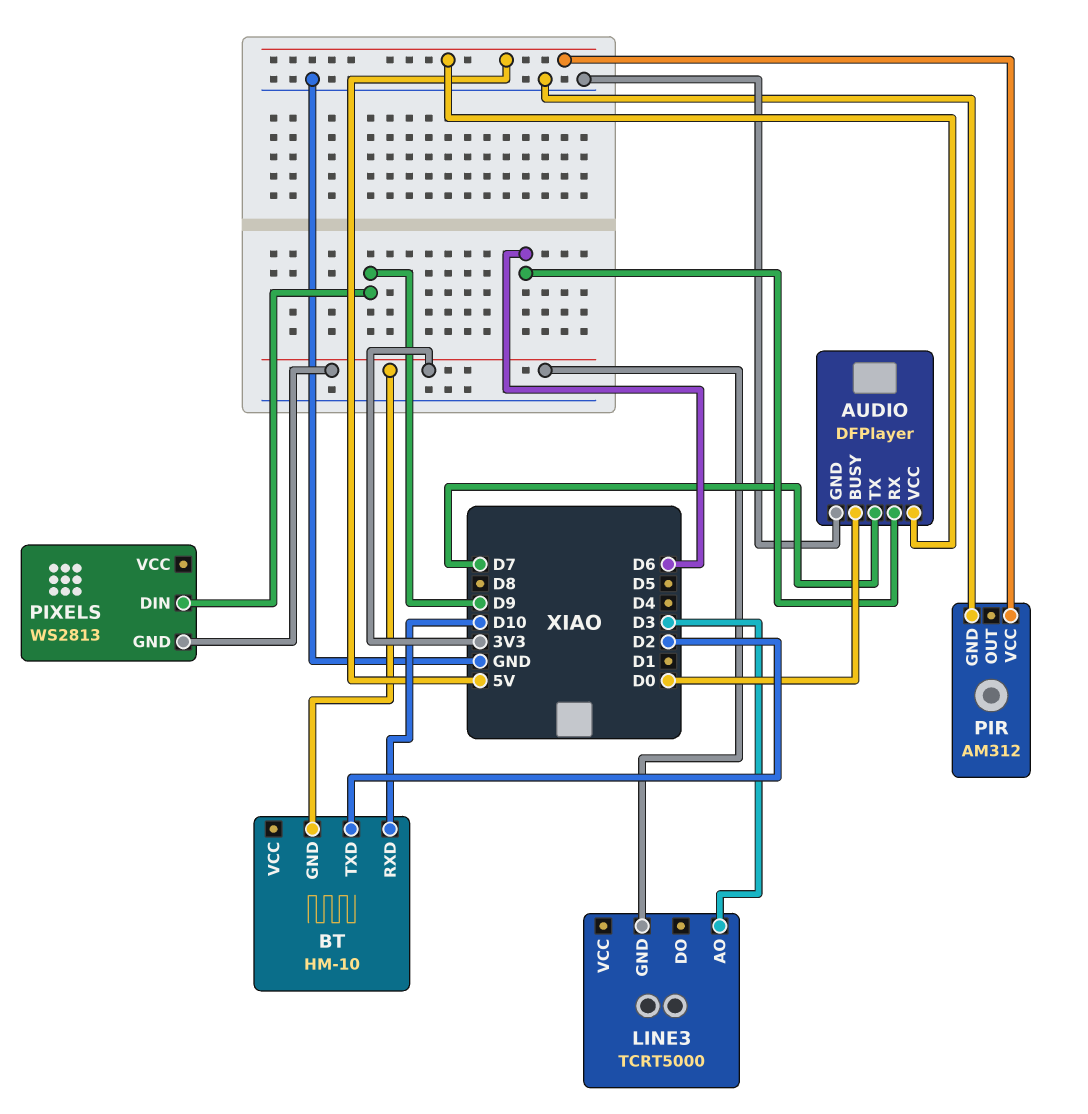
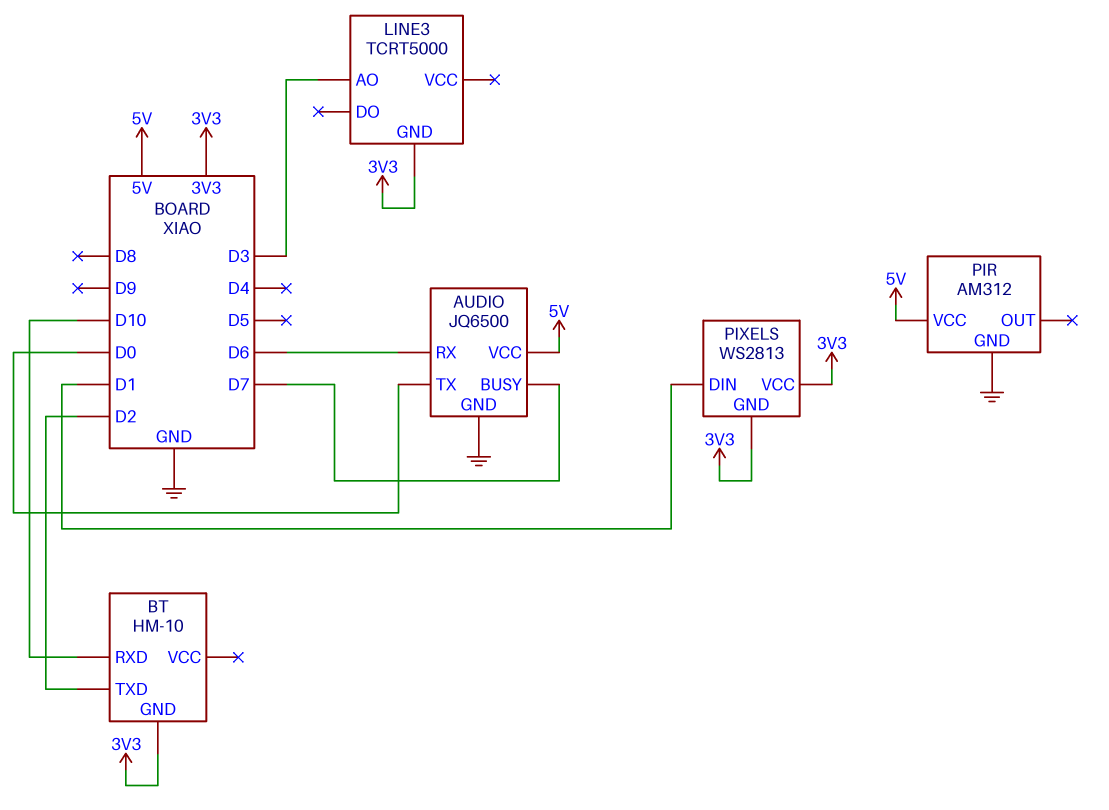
AUDIO: DFPlayer -> JQ6500
AUDIO pin BUSY: D0 -> D7
AUDIO pin TX: D7 -> D0
PIXELS pin DIN: D9 -> D1
PIXELS pin VCC: none -> 3V3

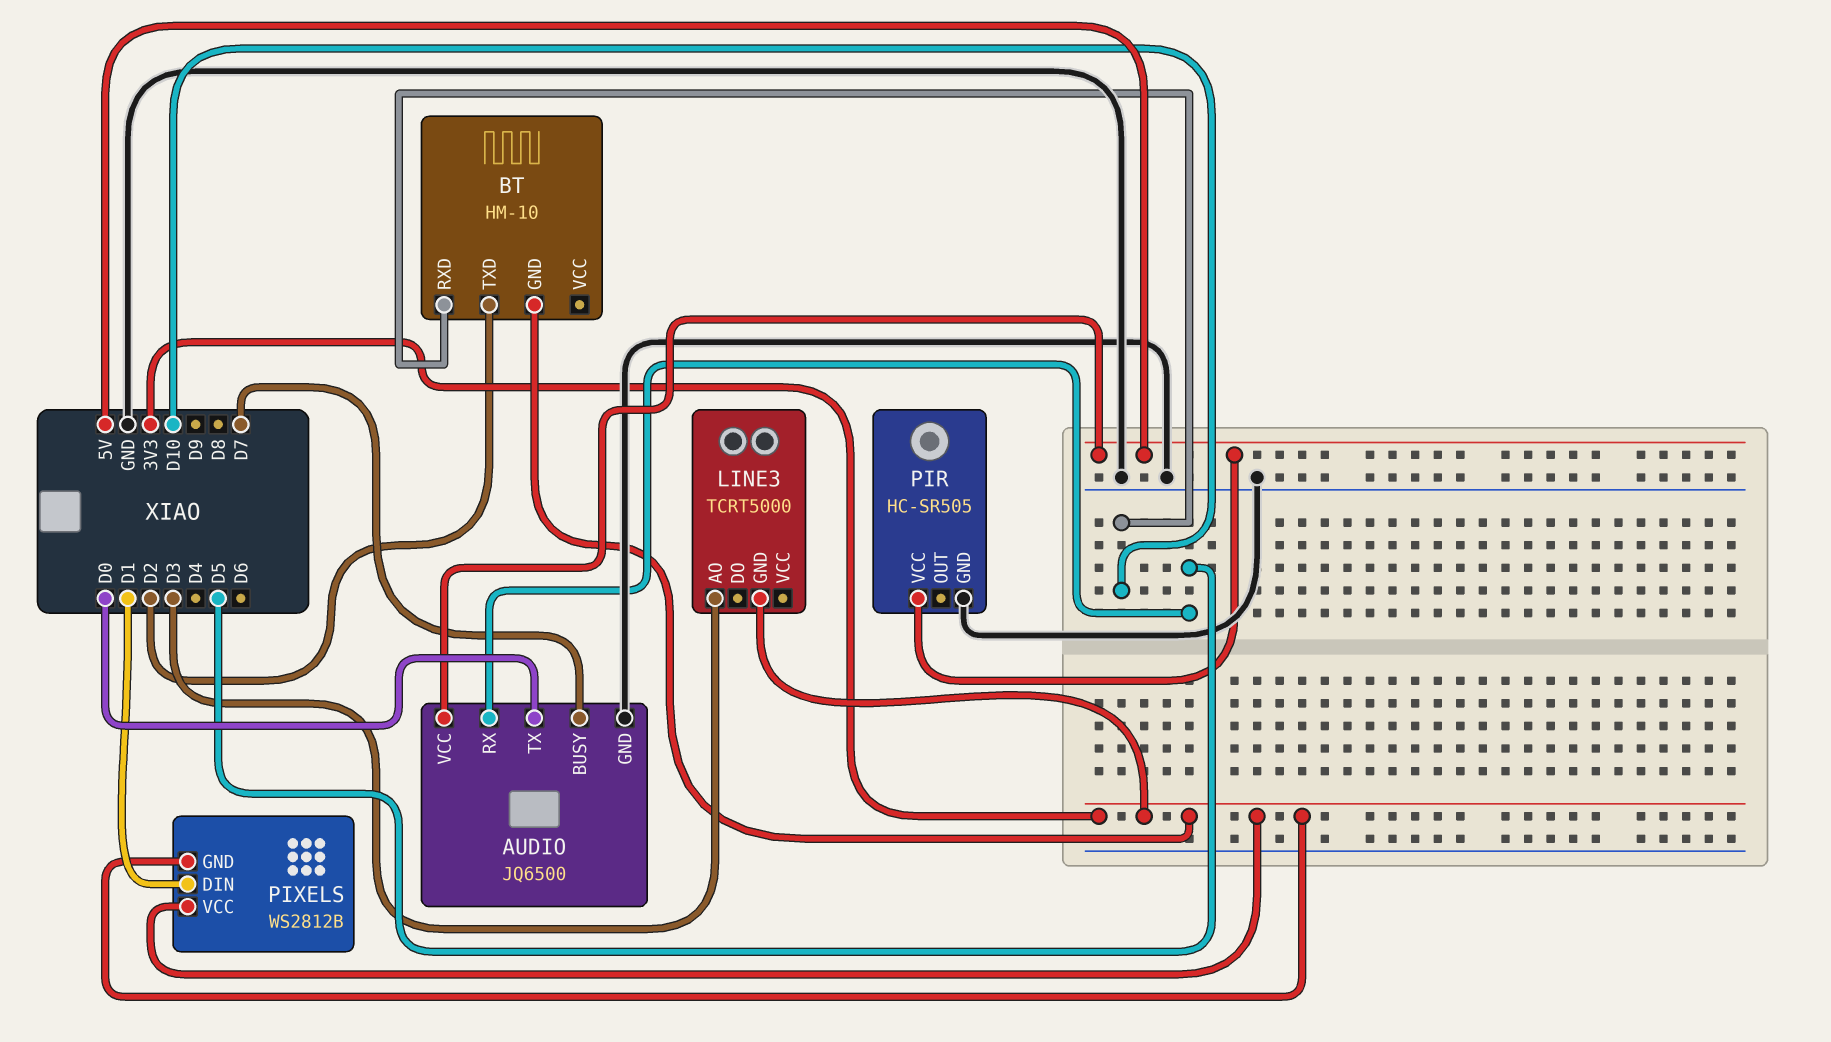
AUDIO pin RX: D6 -> D5
PIR: AM312 -> HC-SR505
PIXELS: WS2813 -> WS2812B

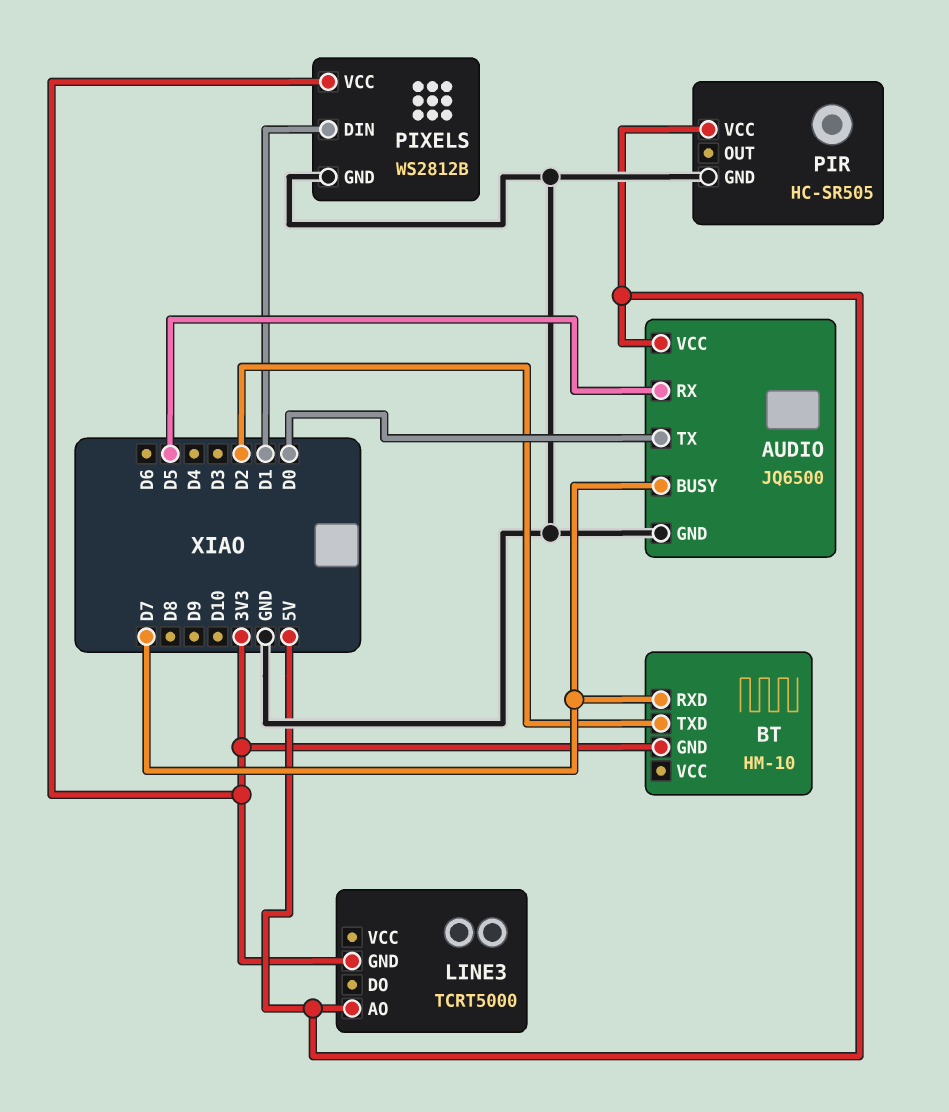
BT pin RXD: D10 -> D7
LINE3 pin AO: D3 -> 5V
PIXELS pin GND: 3V3 -> GND

